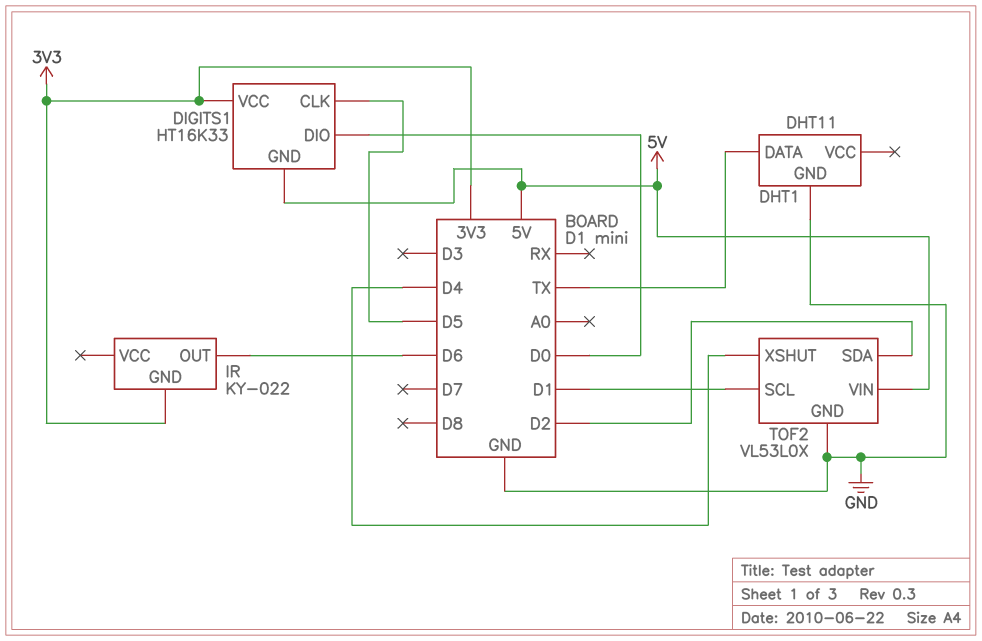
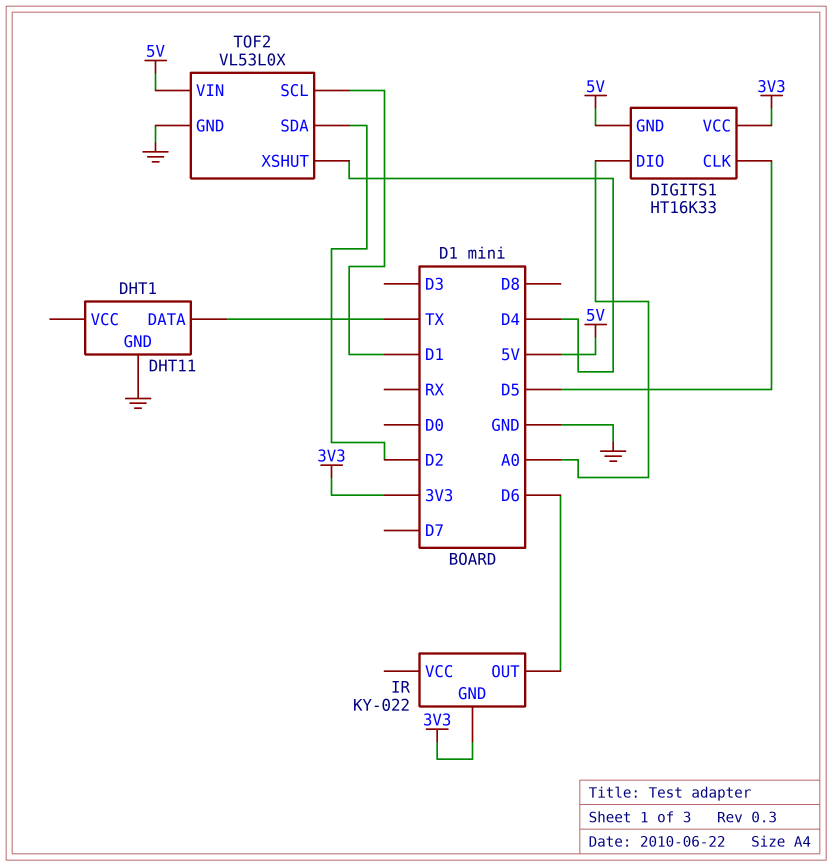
DIGITS1 pin DIO: D0 -> A0

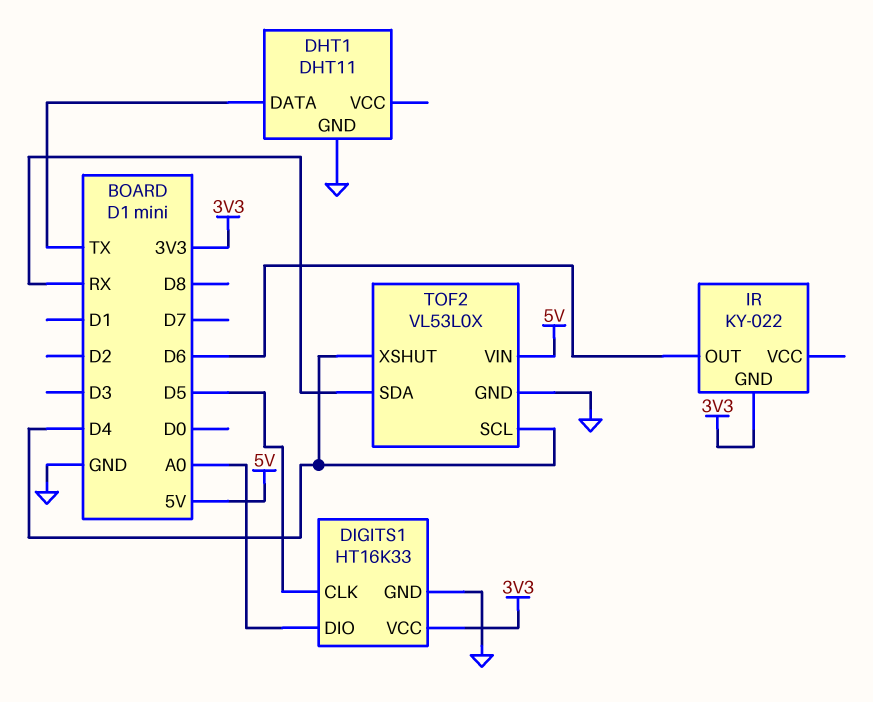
DIGITS1 pin GND: 5V -> GND
TOF2 pin SCL: D1 -> D4
TOF2 pin SDA: D2 -> RX

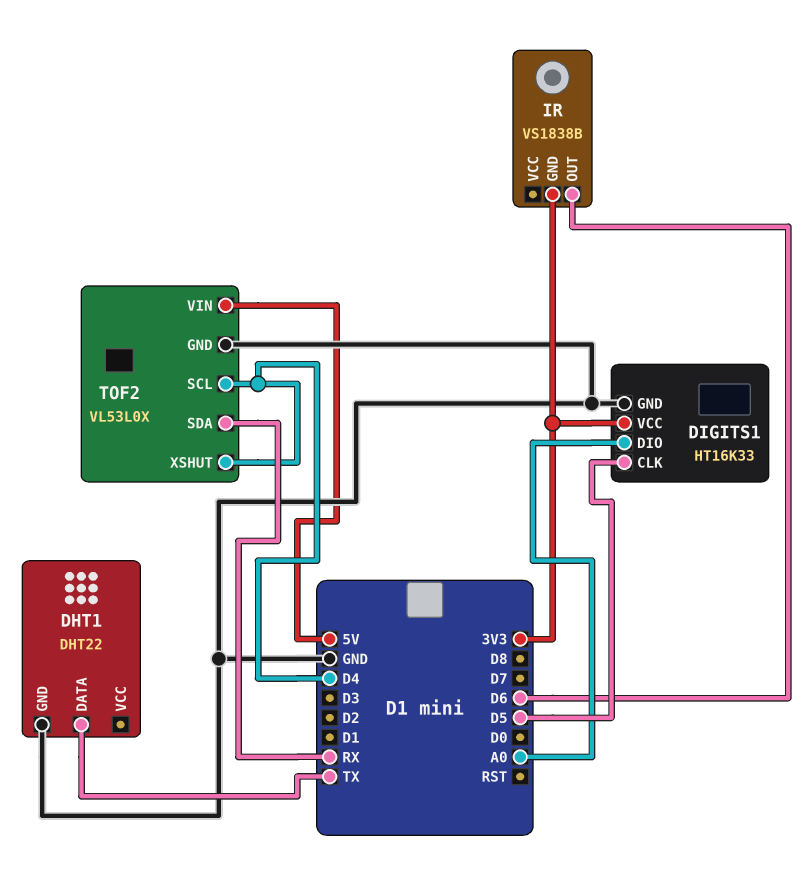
DHT1: DHT11 -> DHT22
IR: KY-022 -> VS1838B

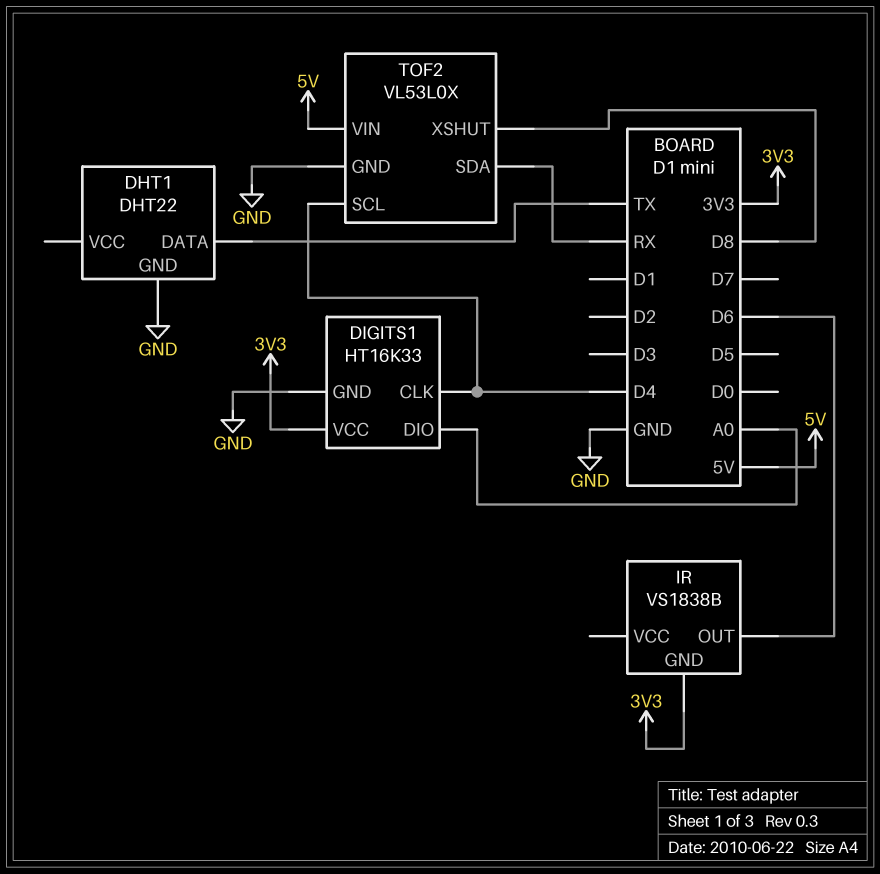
DIGITS1 pin CLK: D5 -> D4
TOF2 pin XSHUT: D4 -> D8

